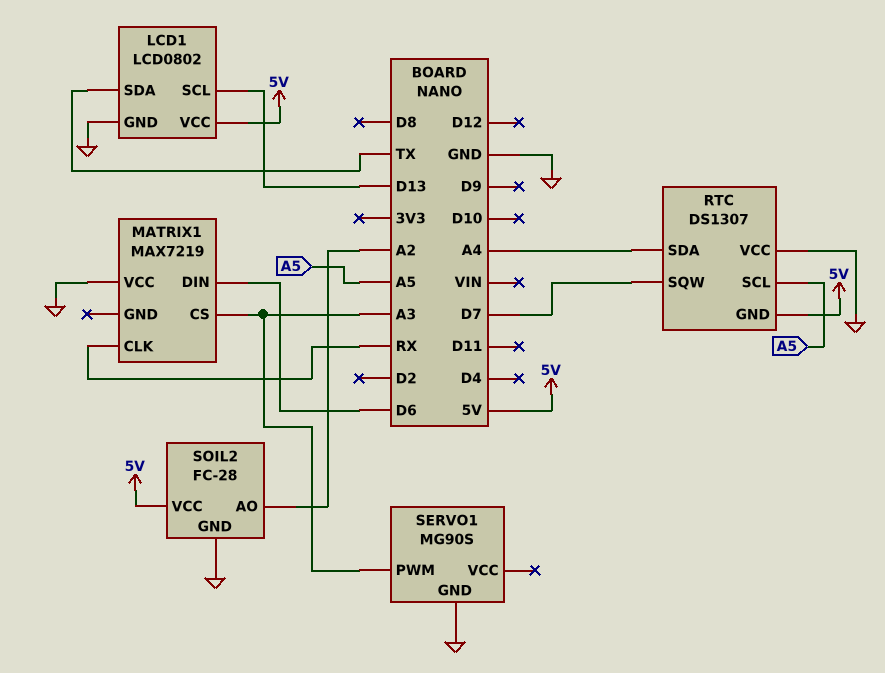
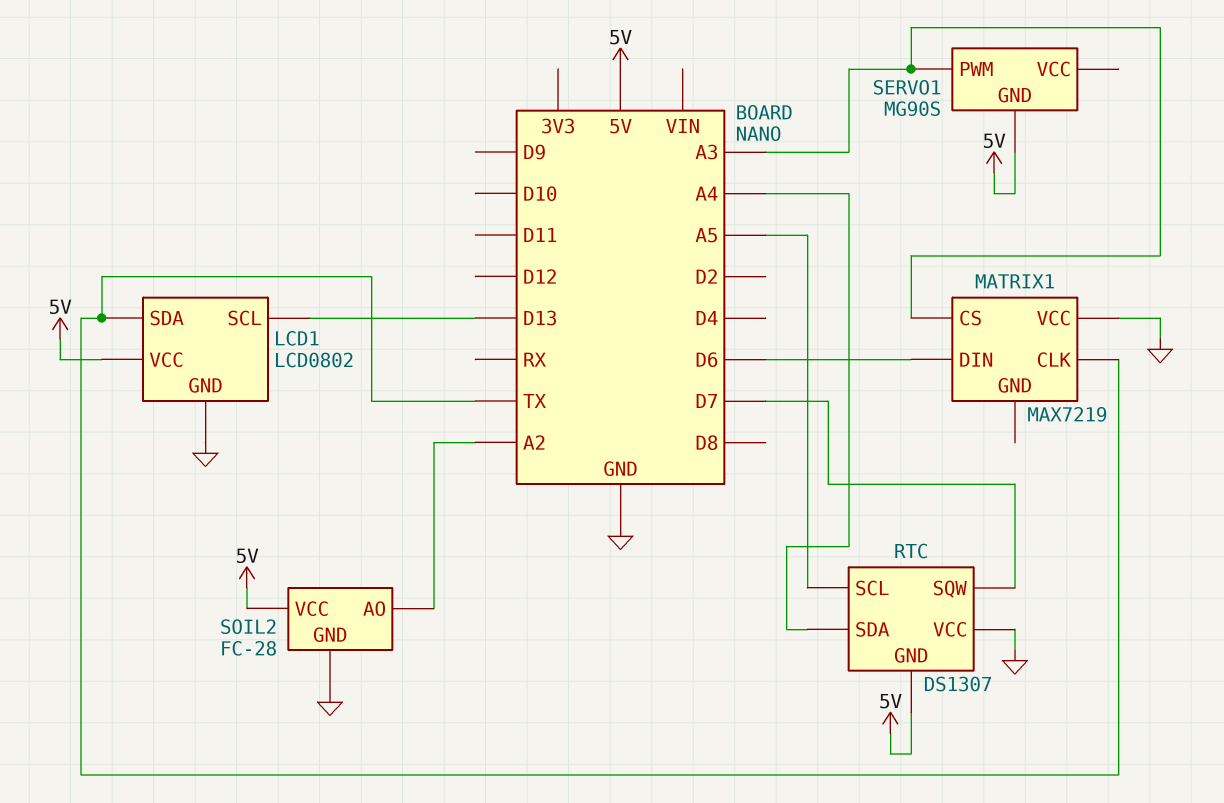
MATRIX1 pin CLK: RX -> TX
SERVO1 pin GND: GND -> 5V

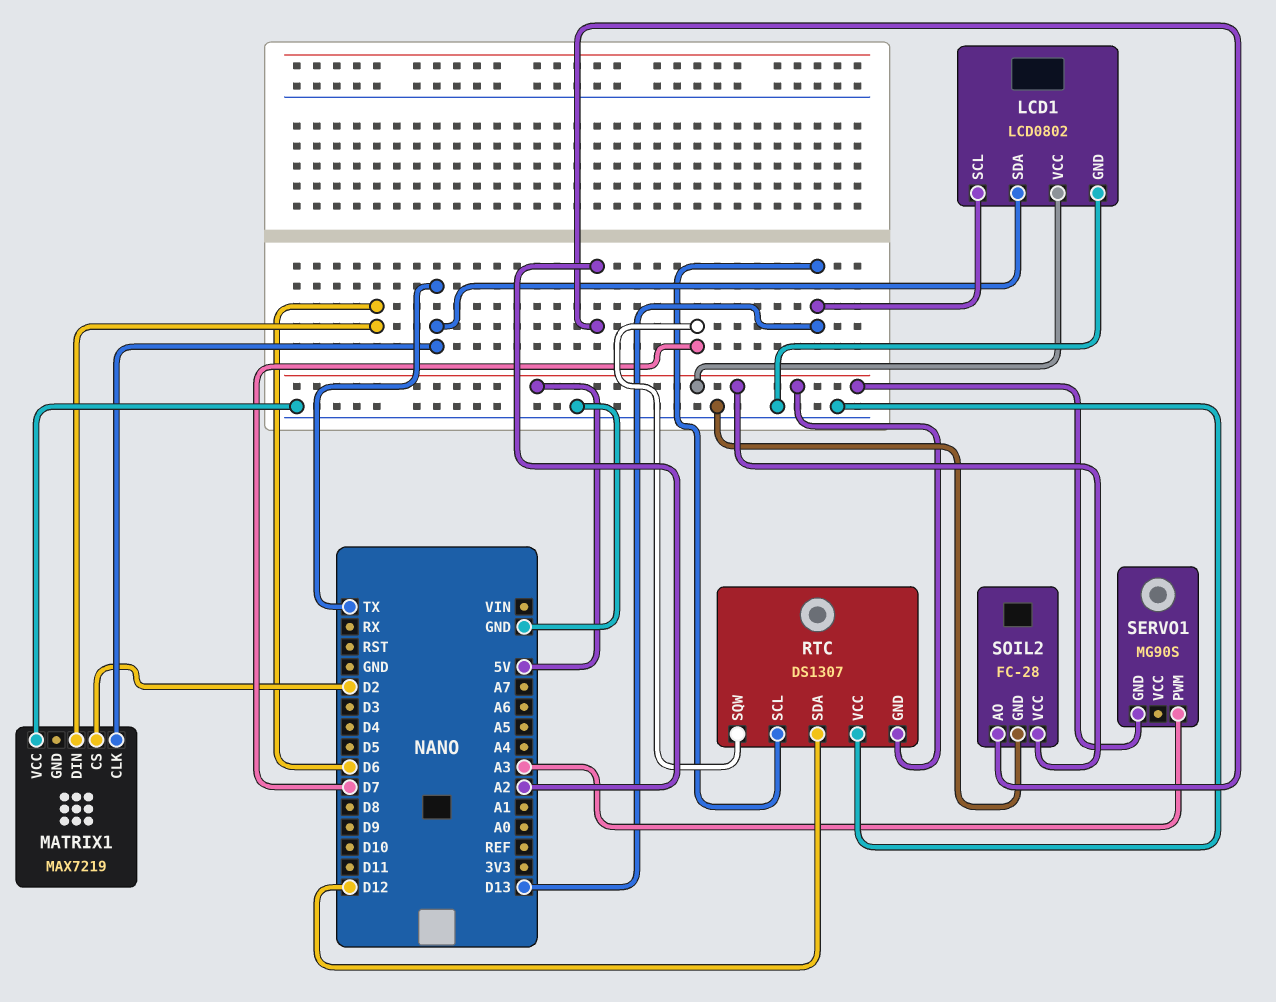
MATRIX1 pin CS: A3 -> D2
RTC pin SCL: A5 -> D13
RTC pin SDA: A4 -> D12

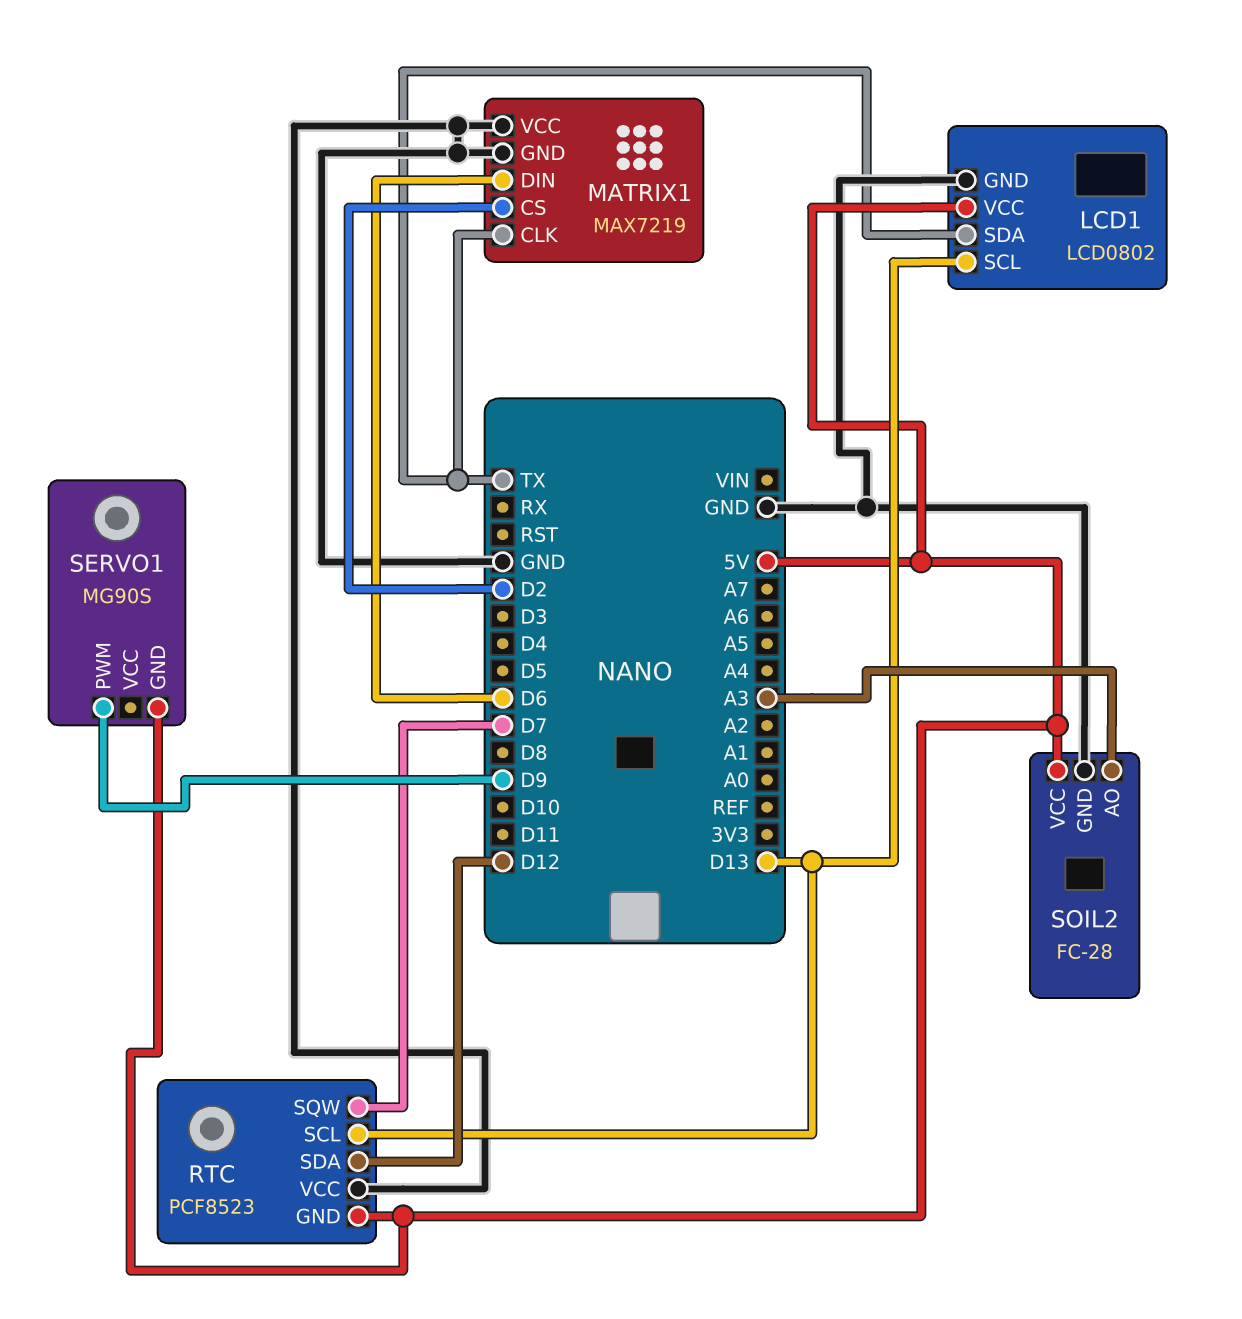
MATRIX1 pin GND: none -> GND
RTC: DS1307 -> PCF8523
SERVO1 pin PWM: A3 -> D9
SOIL2 pin AO: A2 -> A3

